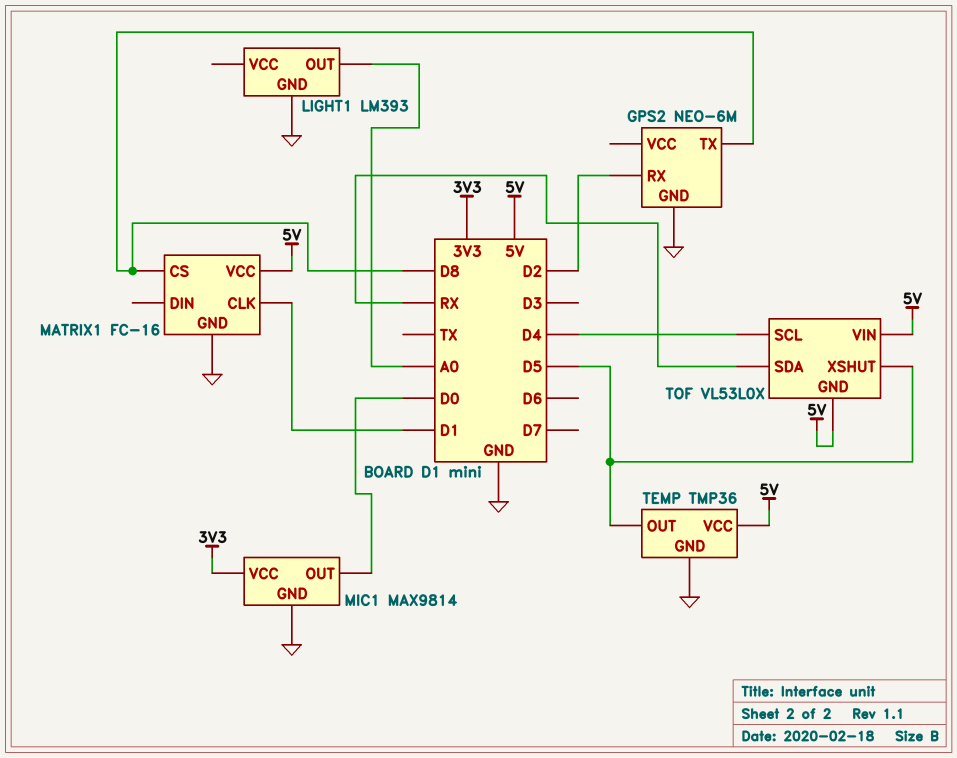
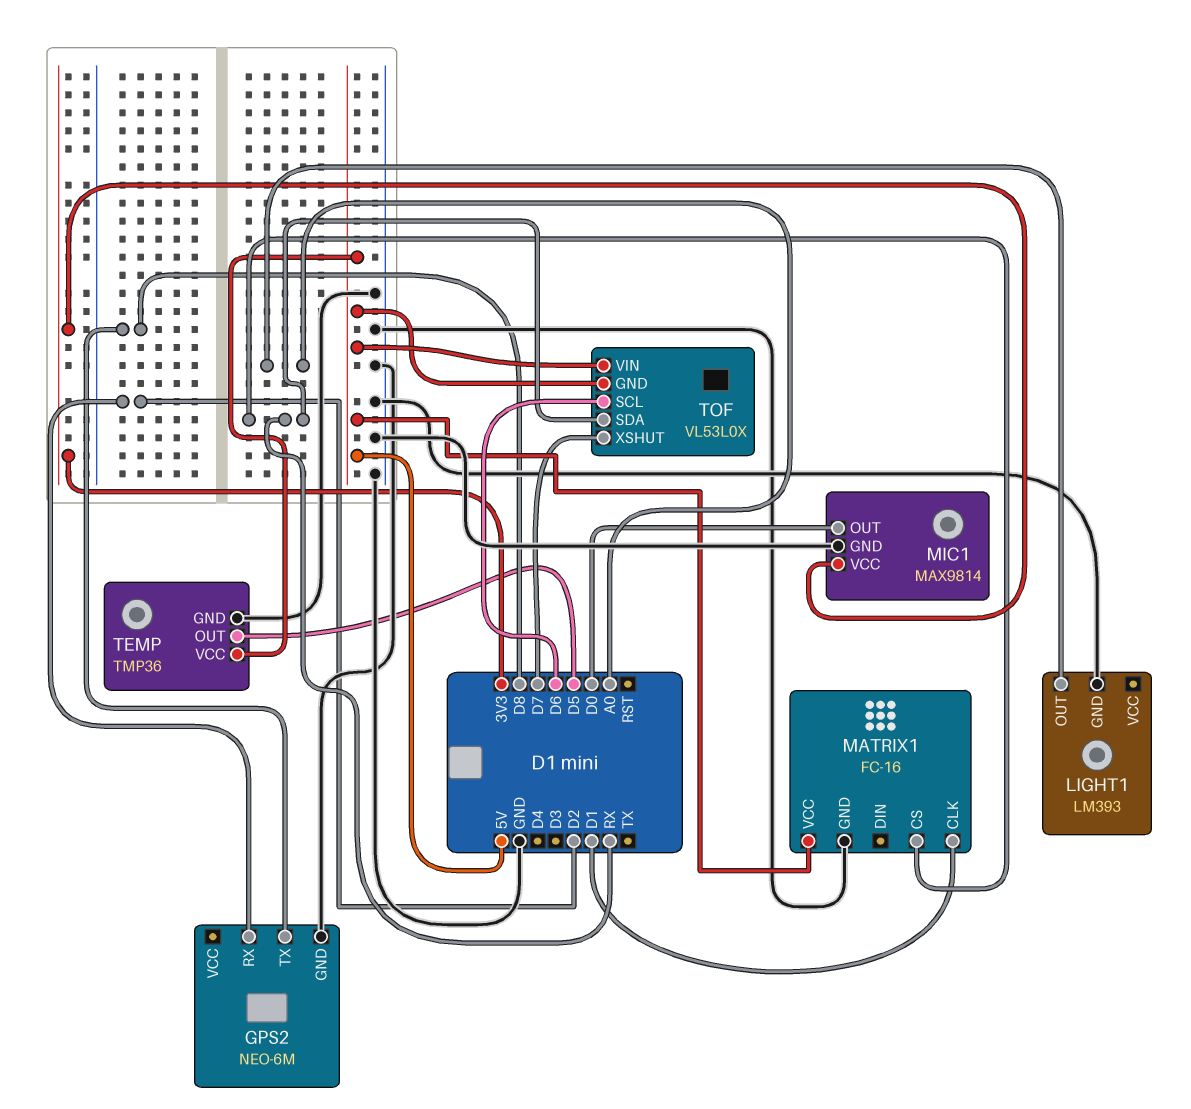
MATRIX1 pin CS: D8 -> RX
TOF pin SCL: D4 -> D6
TOF pin XSHUT: D5 -> D7

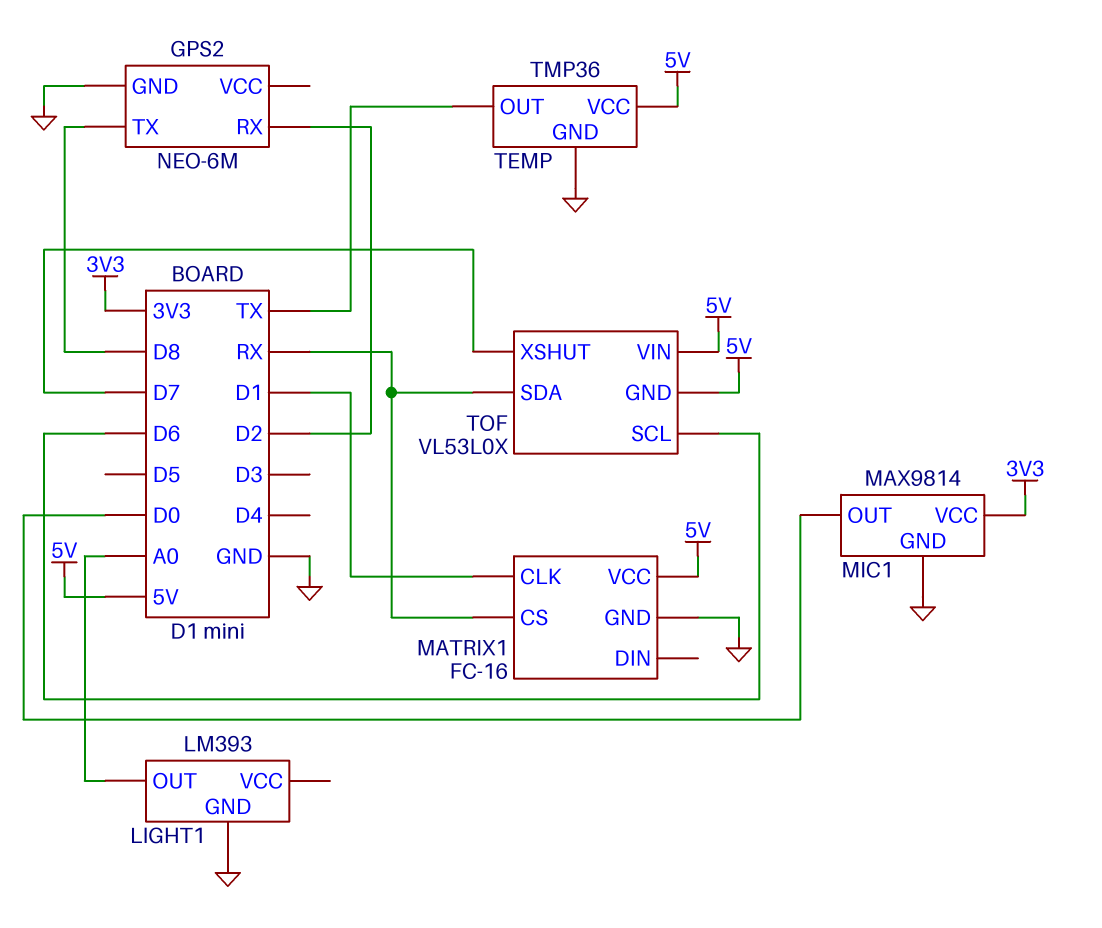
TEMP pin OUT: D5 -> TX

